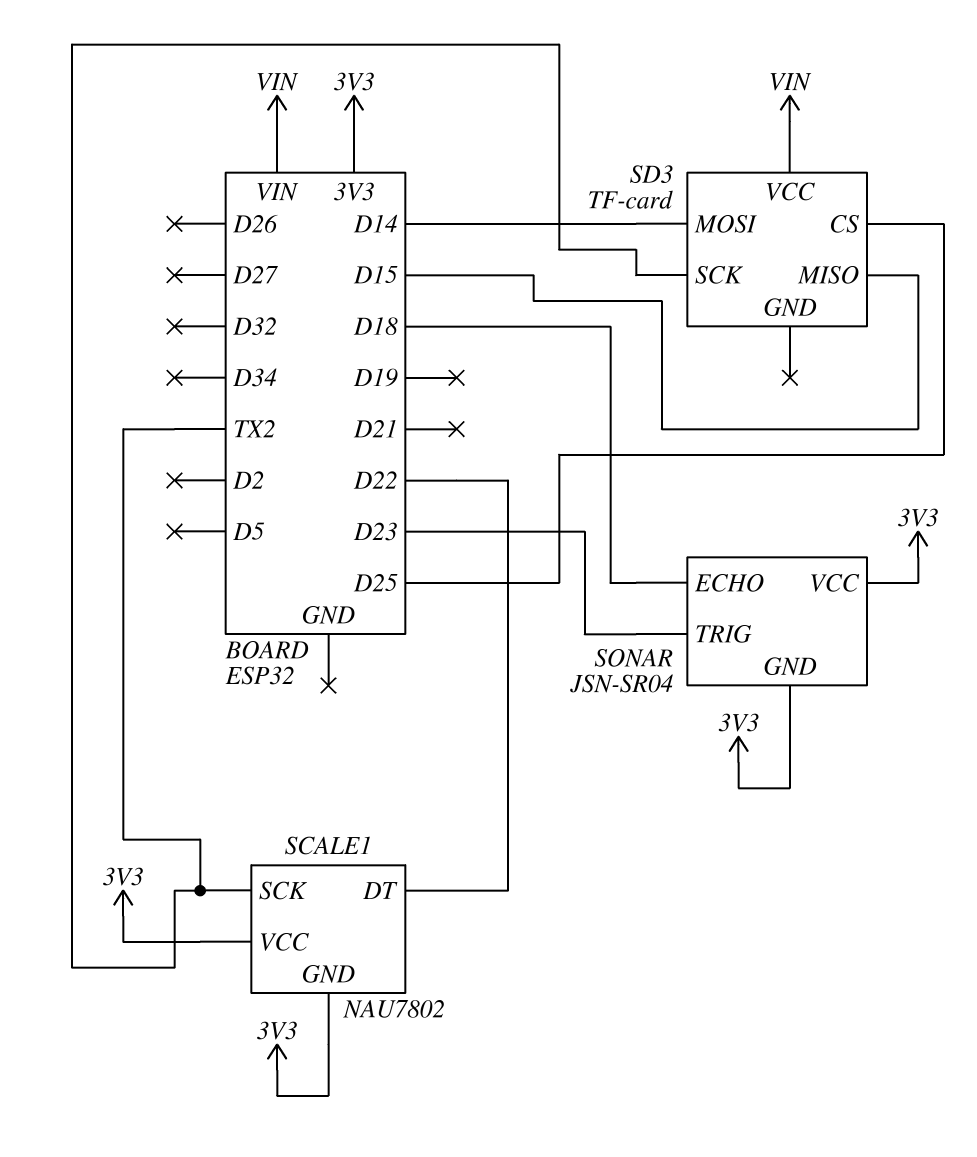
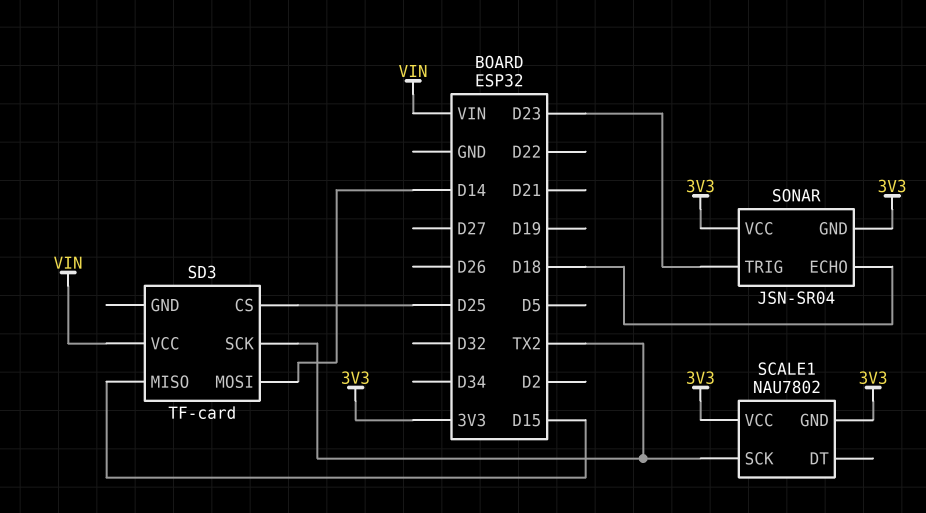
SCALE1 pin DT: D22 -> none

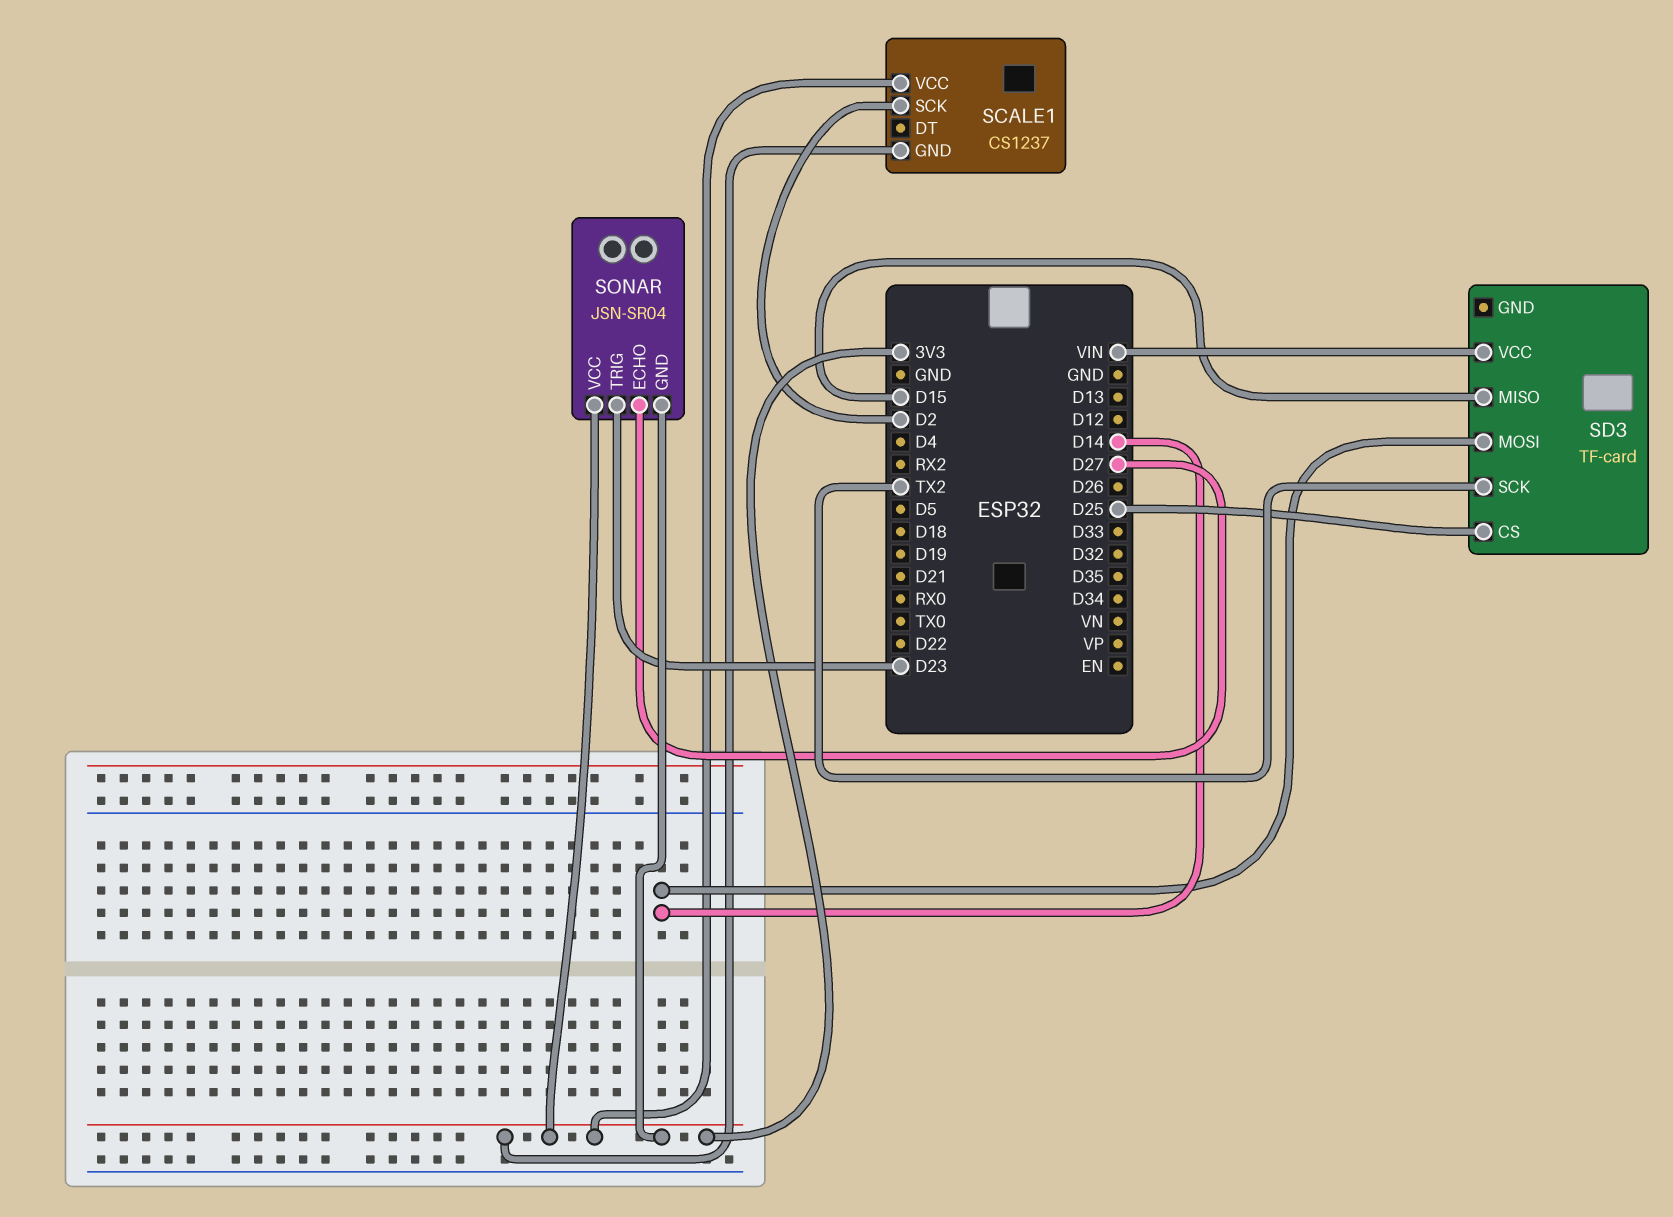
SCALE1: NAU7802 -> CS1237
SCALE1 pin SCK: TX2 -> D2
SONAR pin ECHO: D18 -> D27

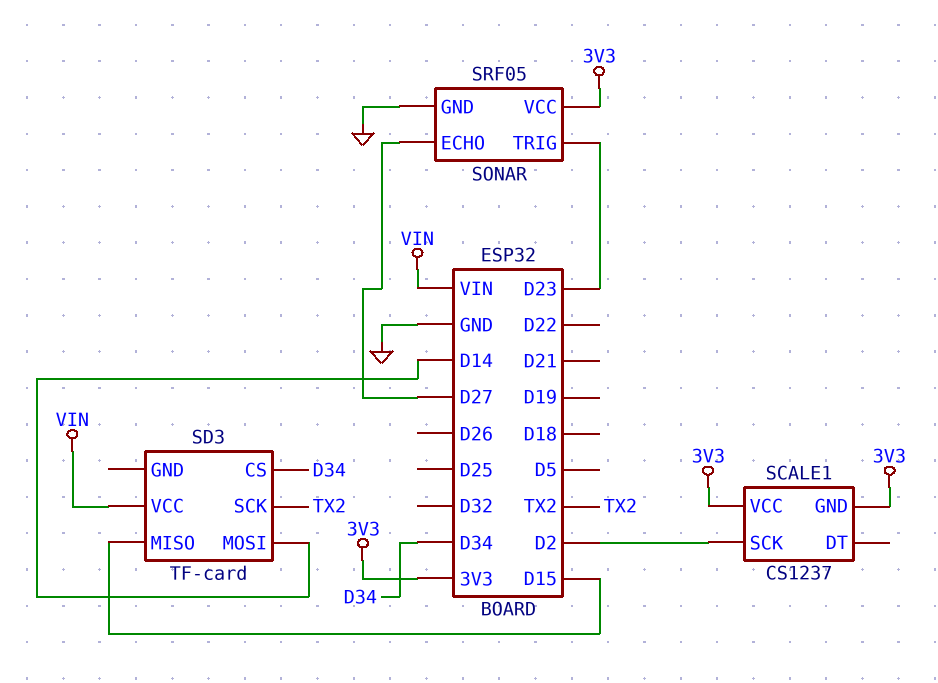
SD3 pin CS: D25 -> D34
SONAR: JSN-SR04 -> SRF05
SONAR pin GND: 3V3 -> GND

